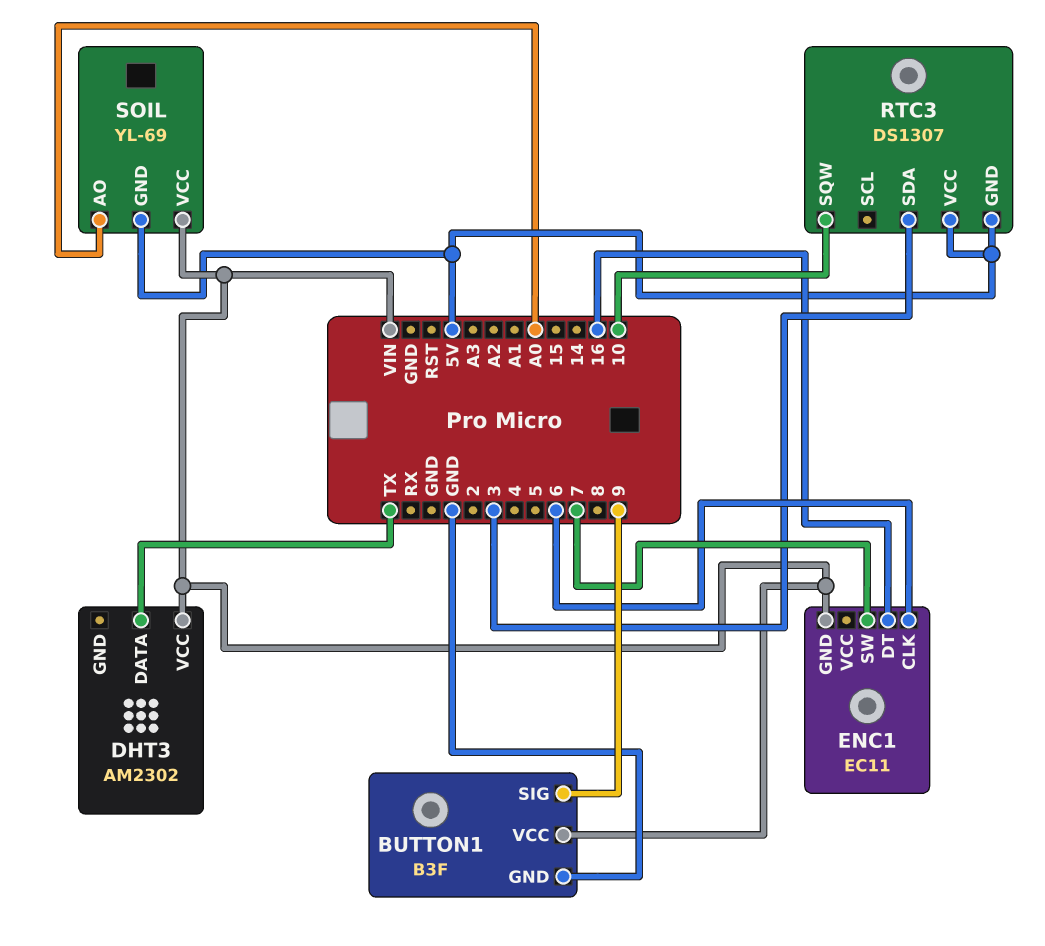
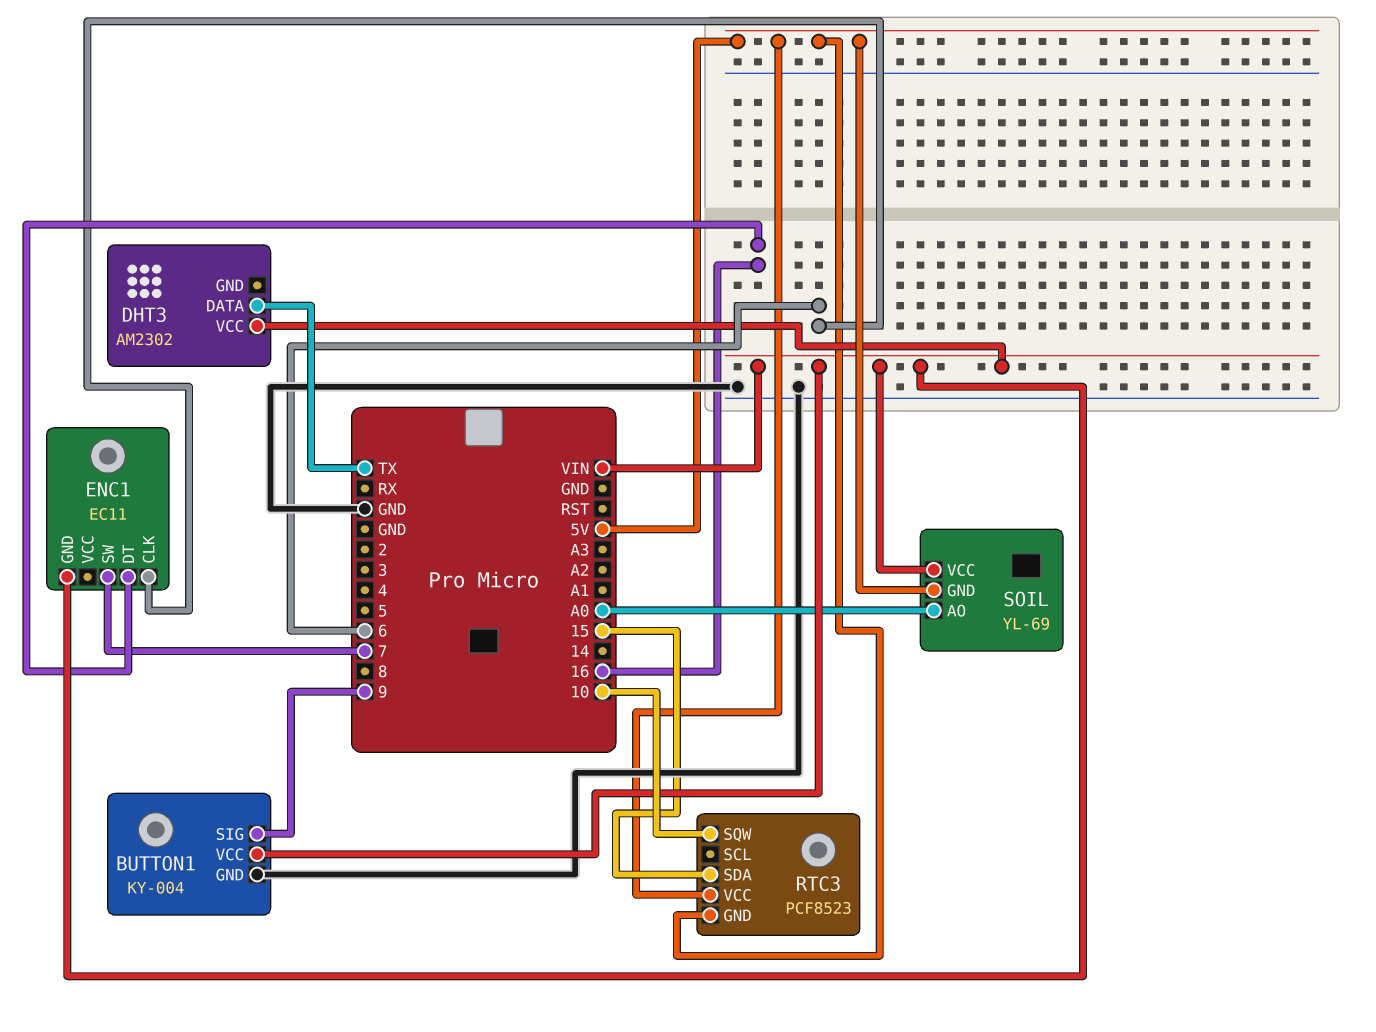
BUTTON1: B3F -> KY-004
RTC3: DS1307 -> PCF8523
RTC3 pin SDA: 3 -> 15

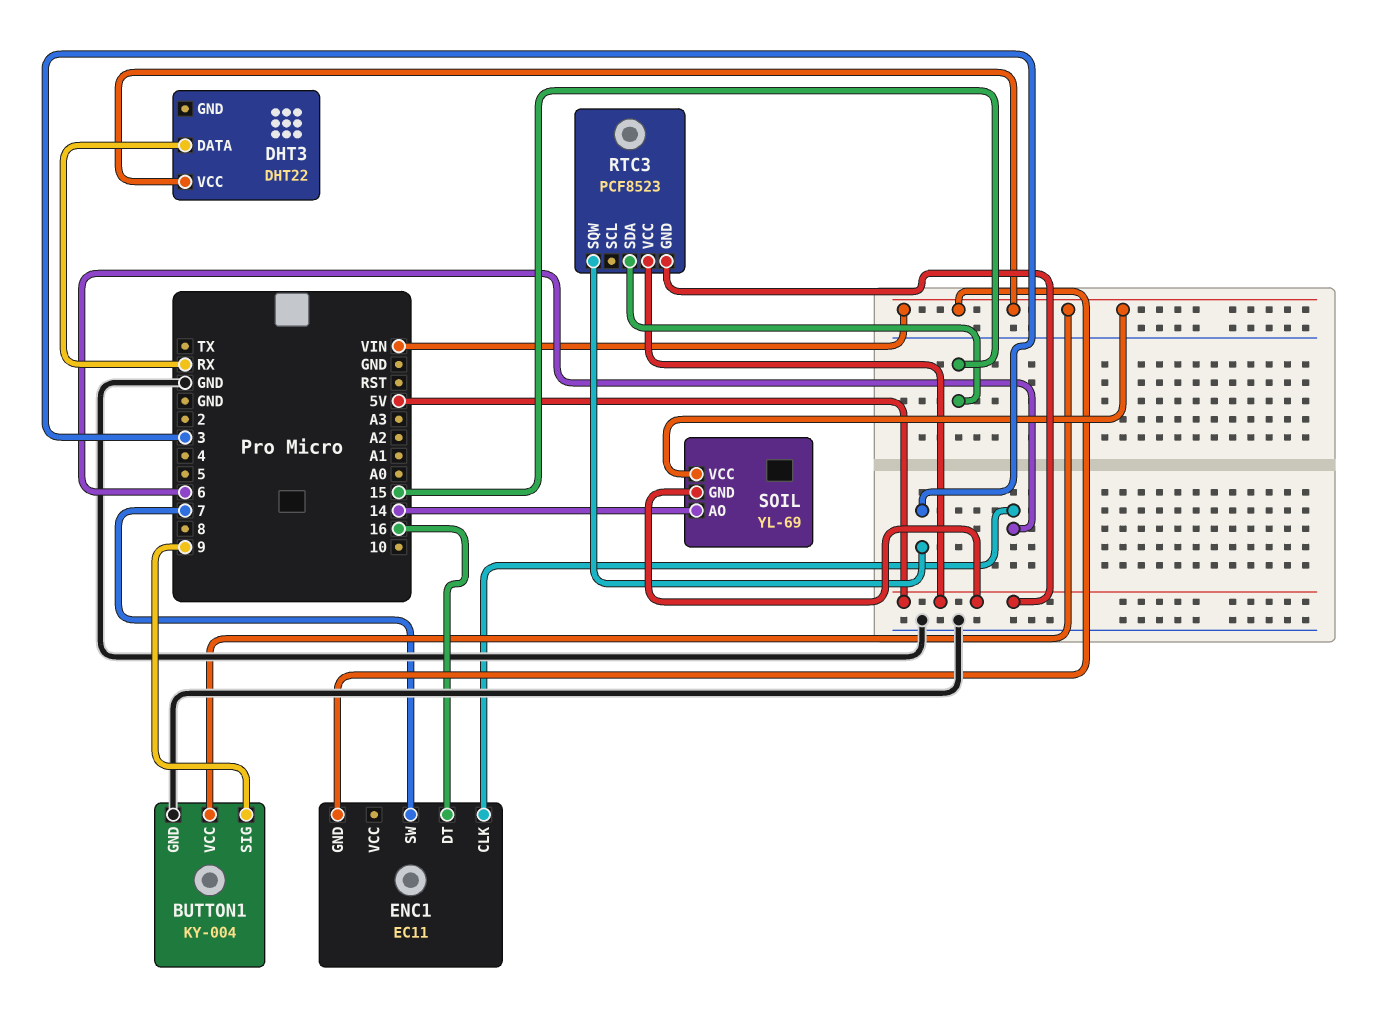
DHT3: AM2302 -> DHT22
DHT3 pin DATA: TX -> RX
RTC3 pin SQW: 10 -> 3
SOIL pin AO: A0 -> 14

